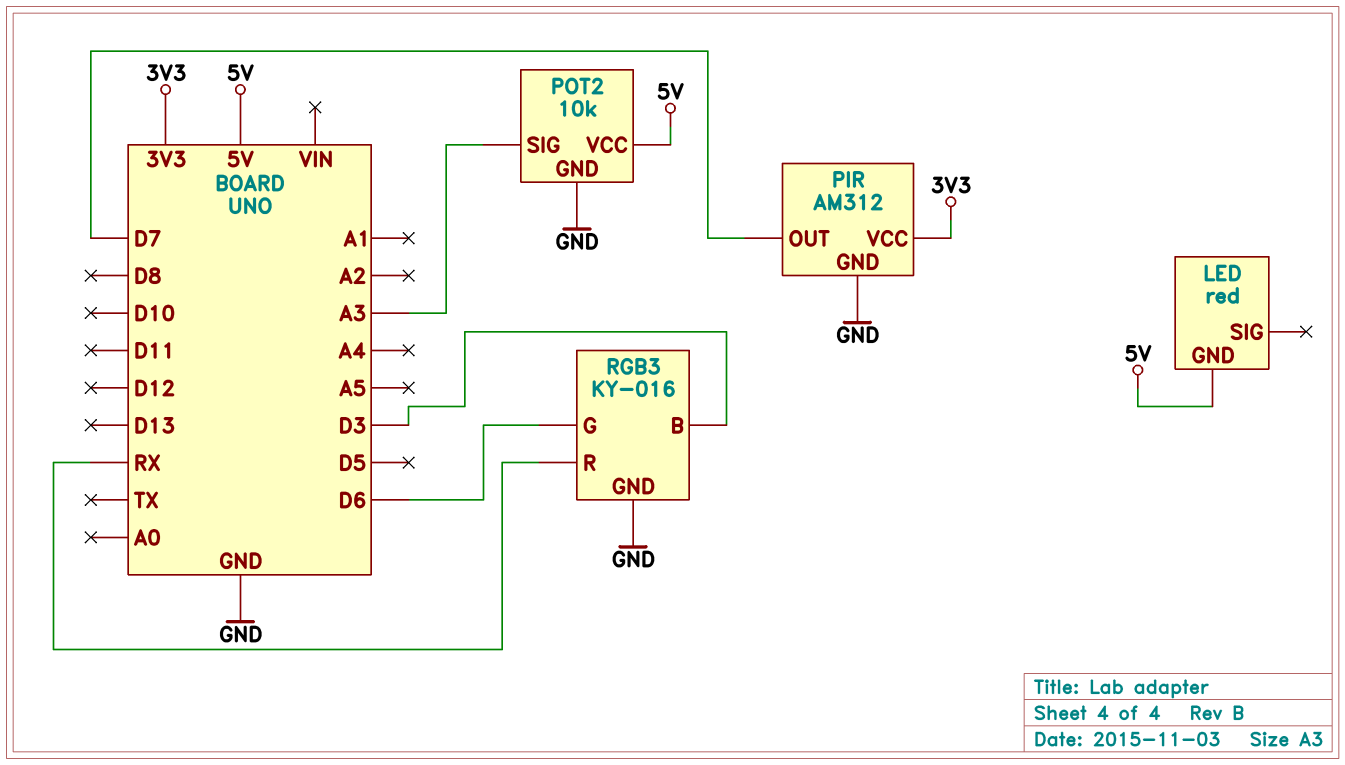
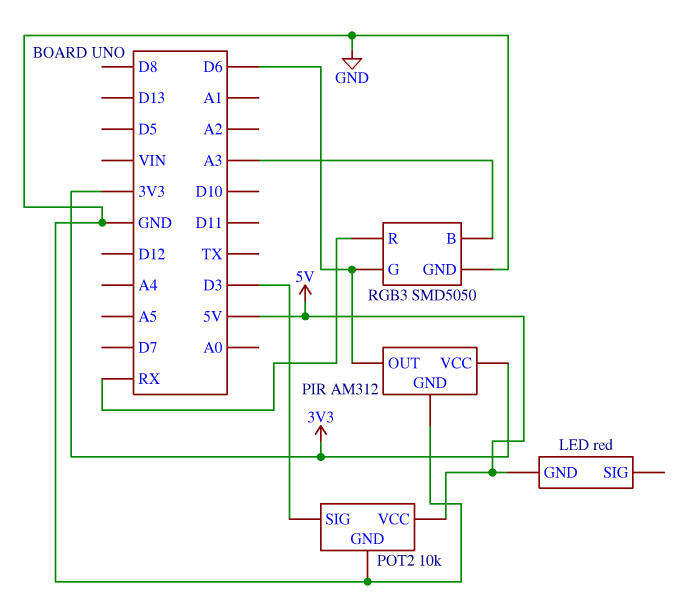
PIR pin OUT: D7 -> D6
POT2 pin SIG: A3 -> D3
RGB3: KY-016 -> SMD5050
RGB3 pin B: D3 -> A3

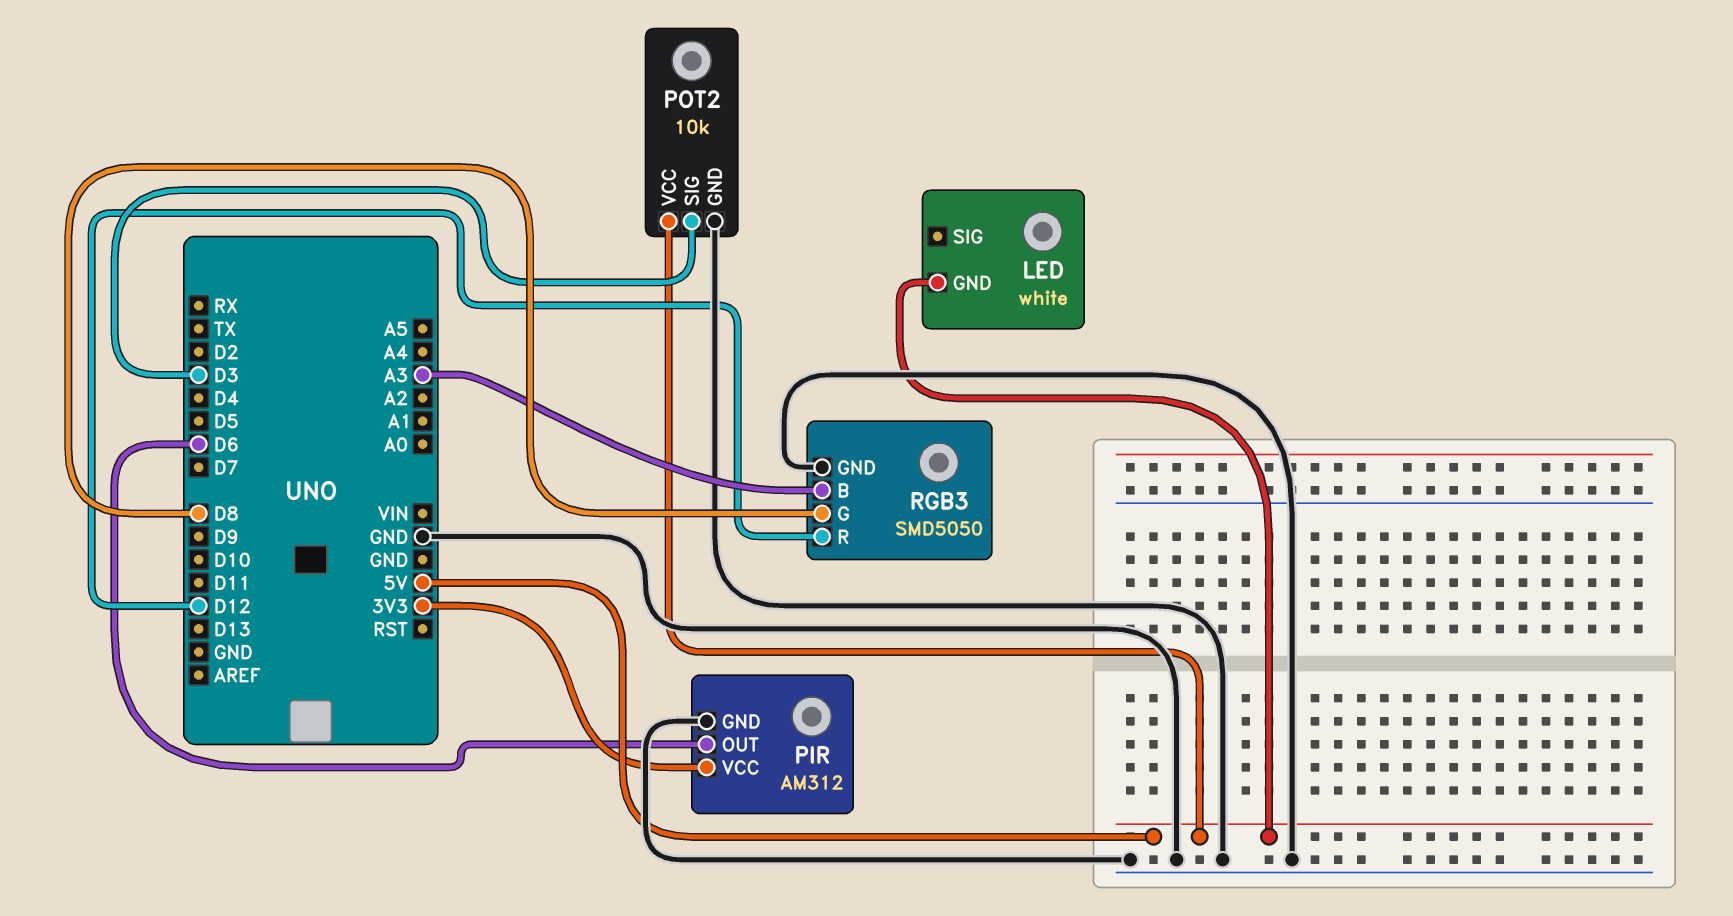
LED: red -> white
RGB3 pin G: D6 -> D8
RGB3 pin R: RX -> D12

